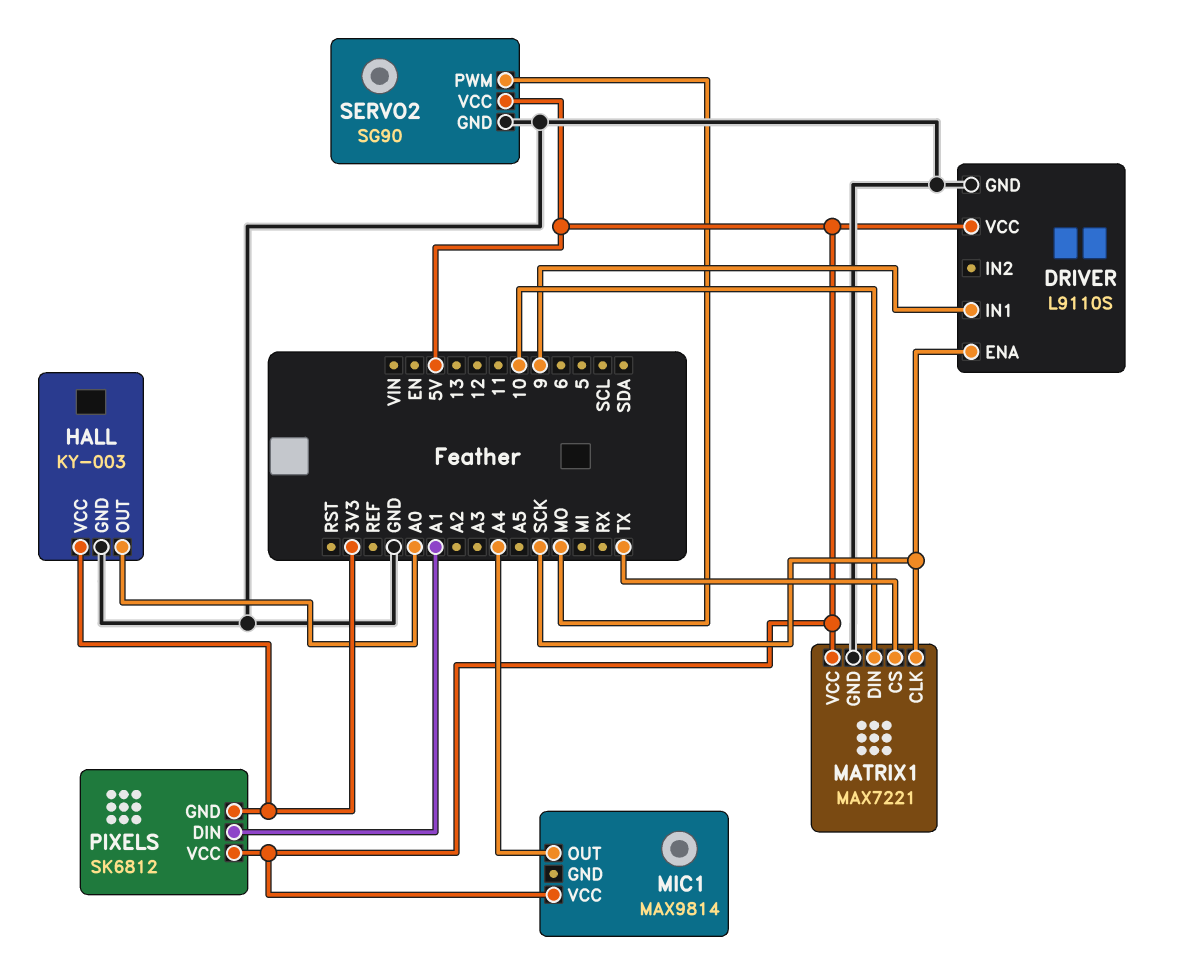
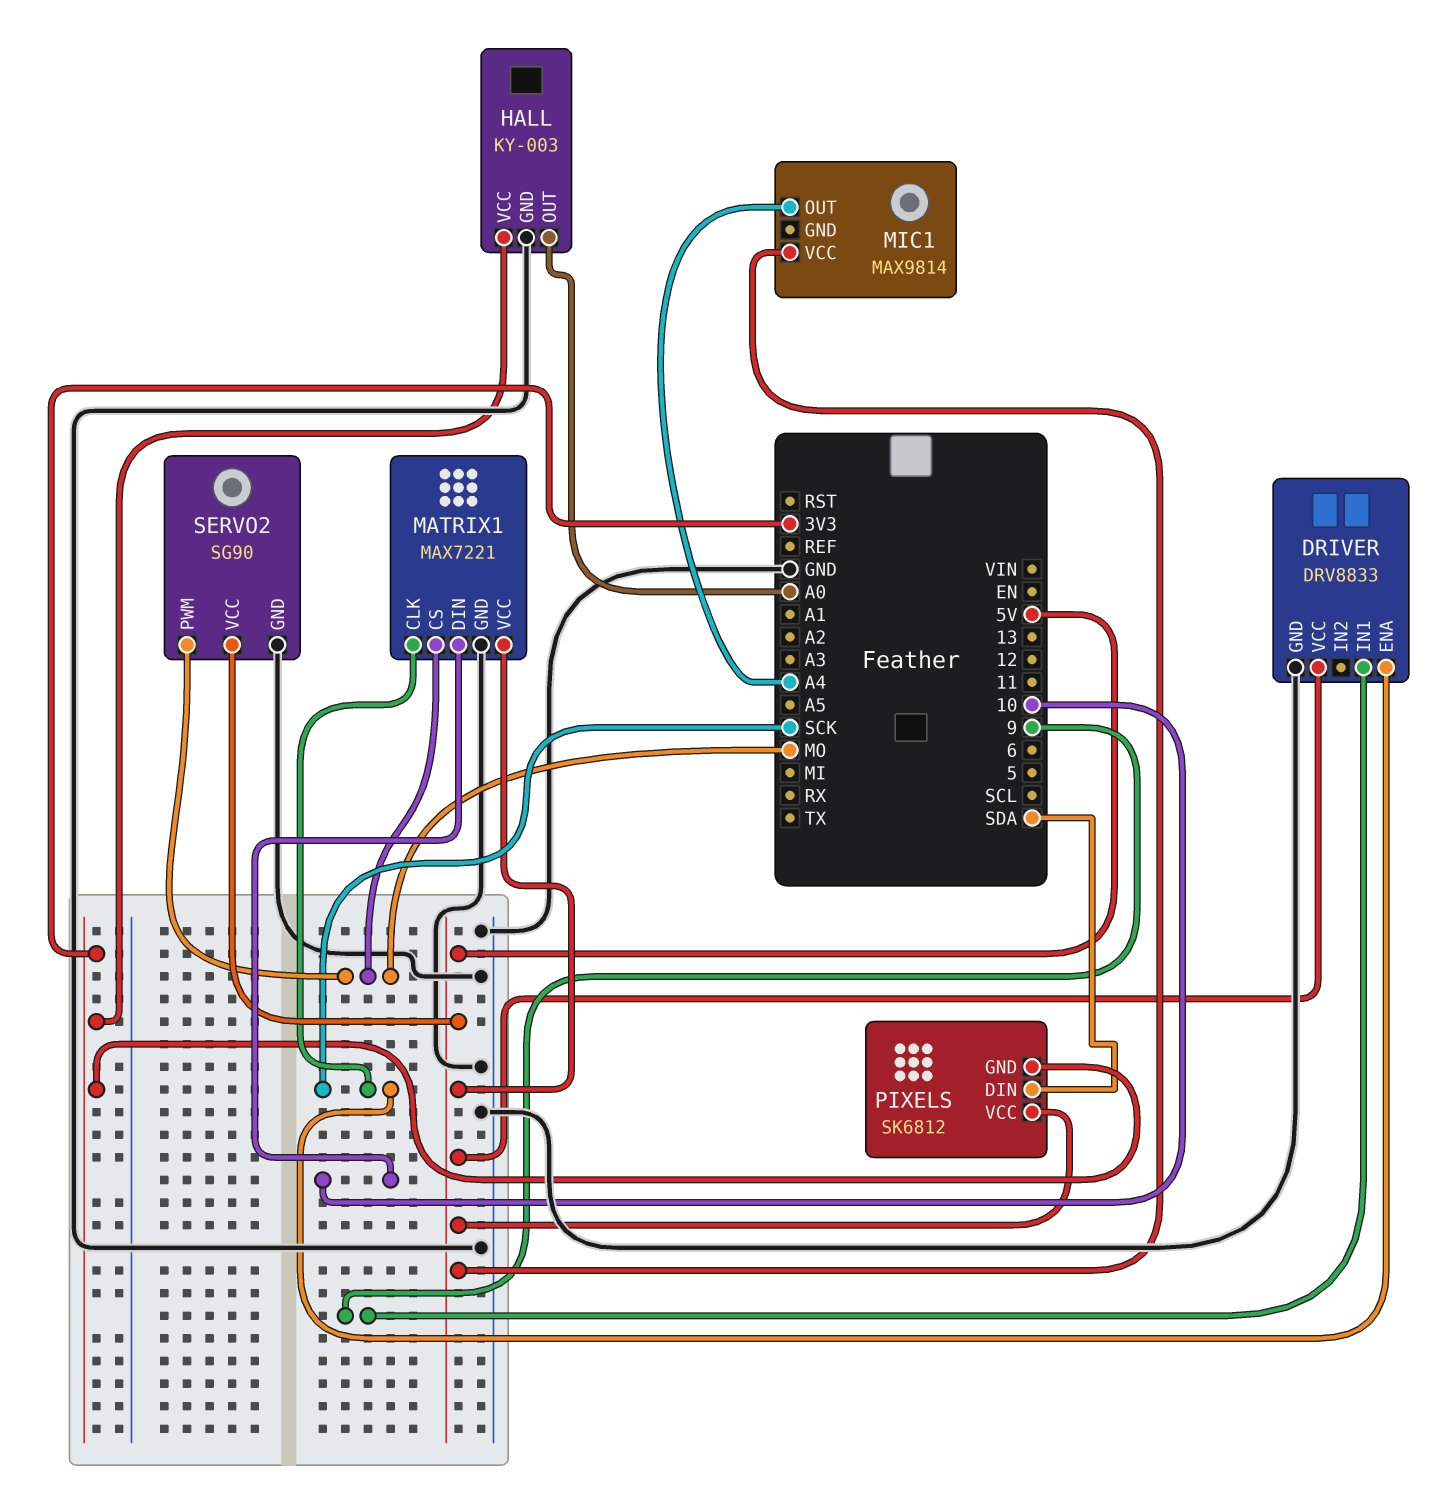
DRIVER: L9110S -> DRV8833
MATRIX1 pin CS: TX -> MO
PIXELS pin DIN: A1 -> SDA

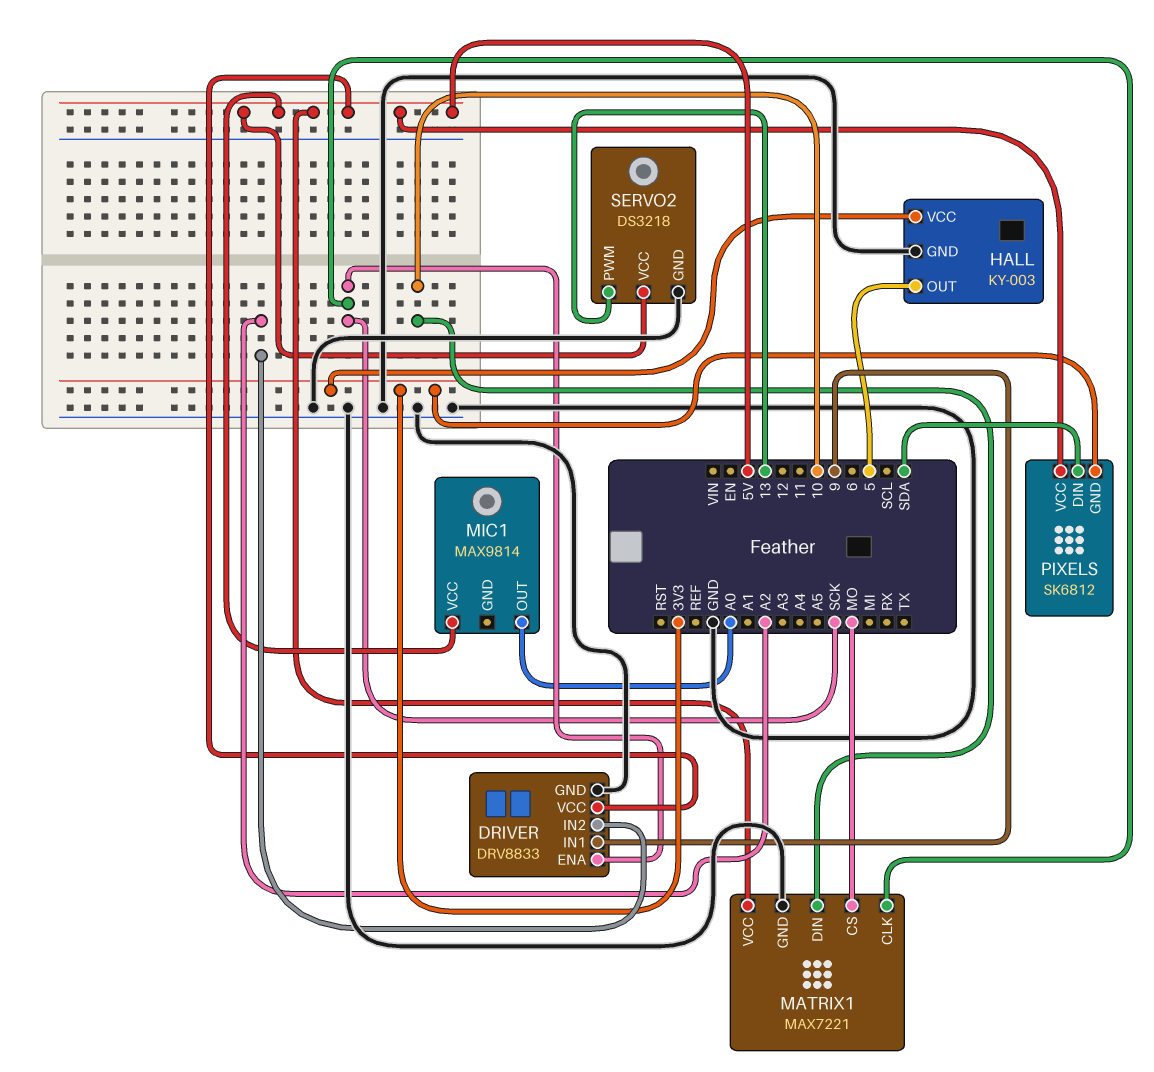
DRIVER pin IN2: none -> A2
HALL pin OUT: A0 -> 5
MIC1 pin OUT: A4 -> A0
SERVO2: SG90 -> DS3218
SERVO2 pin PWM: MO -> 13

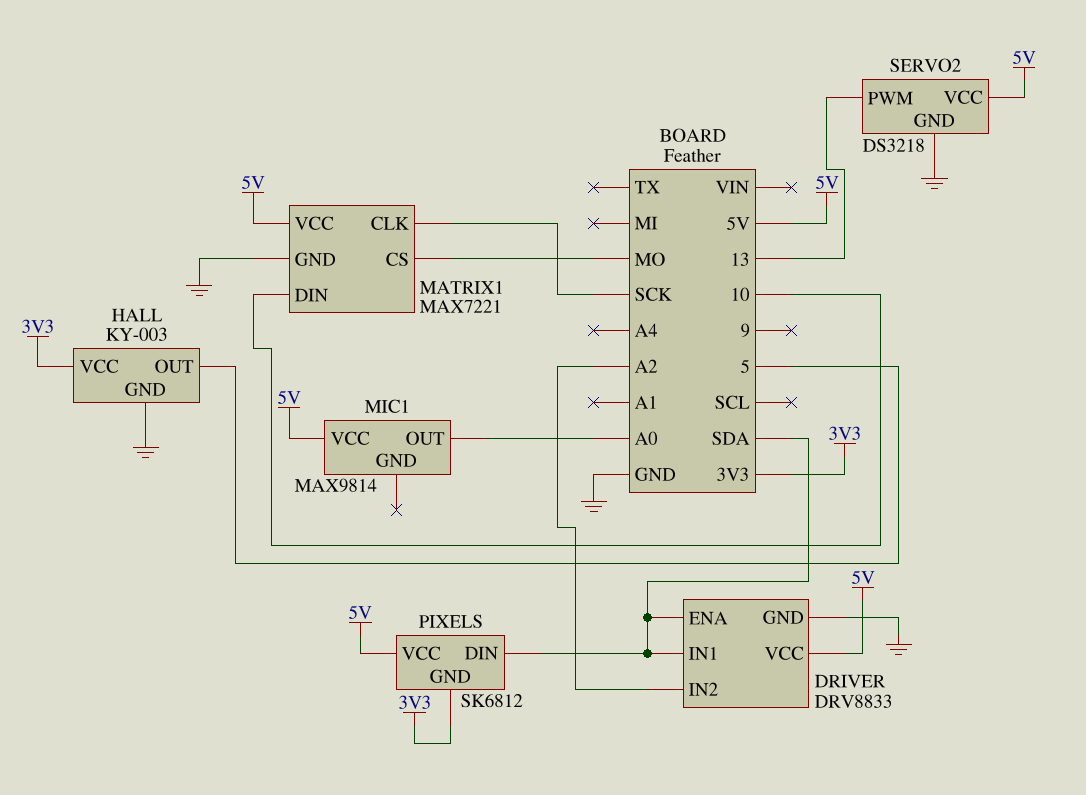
DRIVER pin ENA: SCK -> SDA
DRIVER pin IN1: 9 -> SDA

